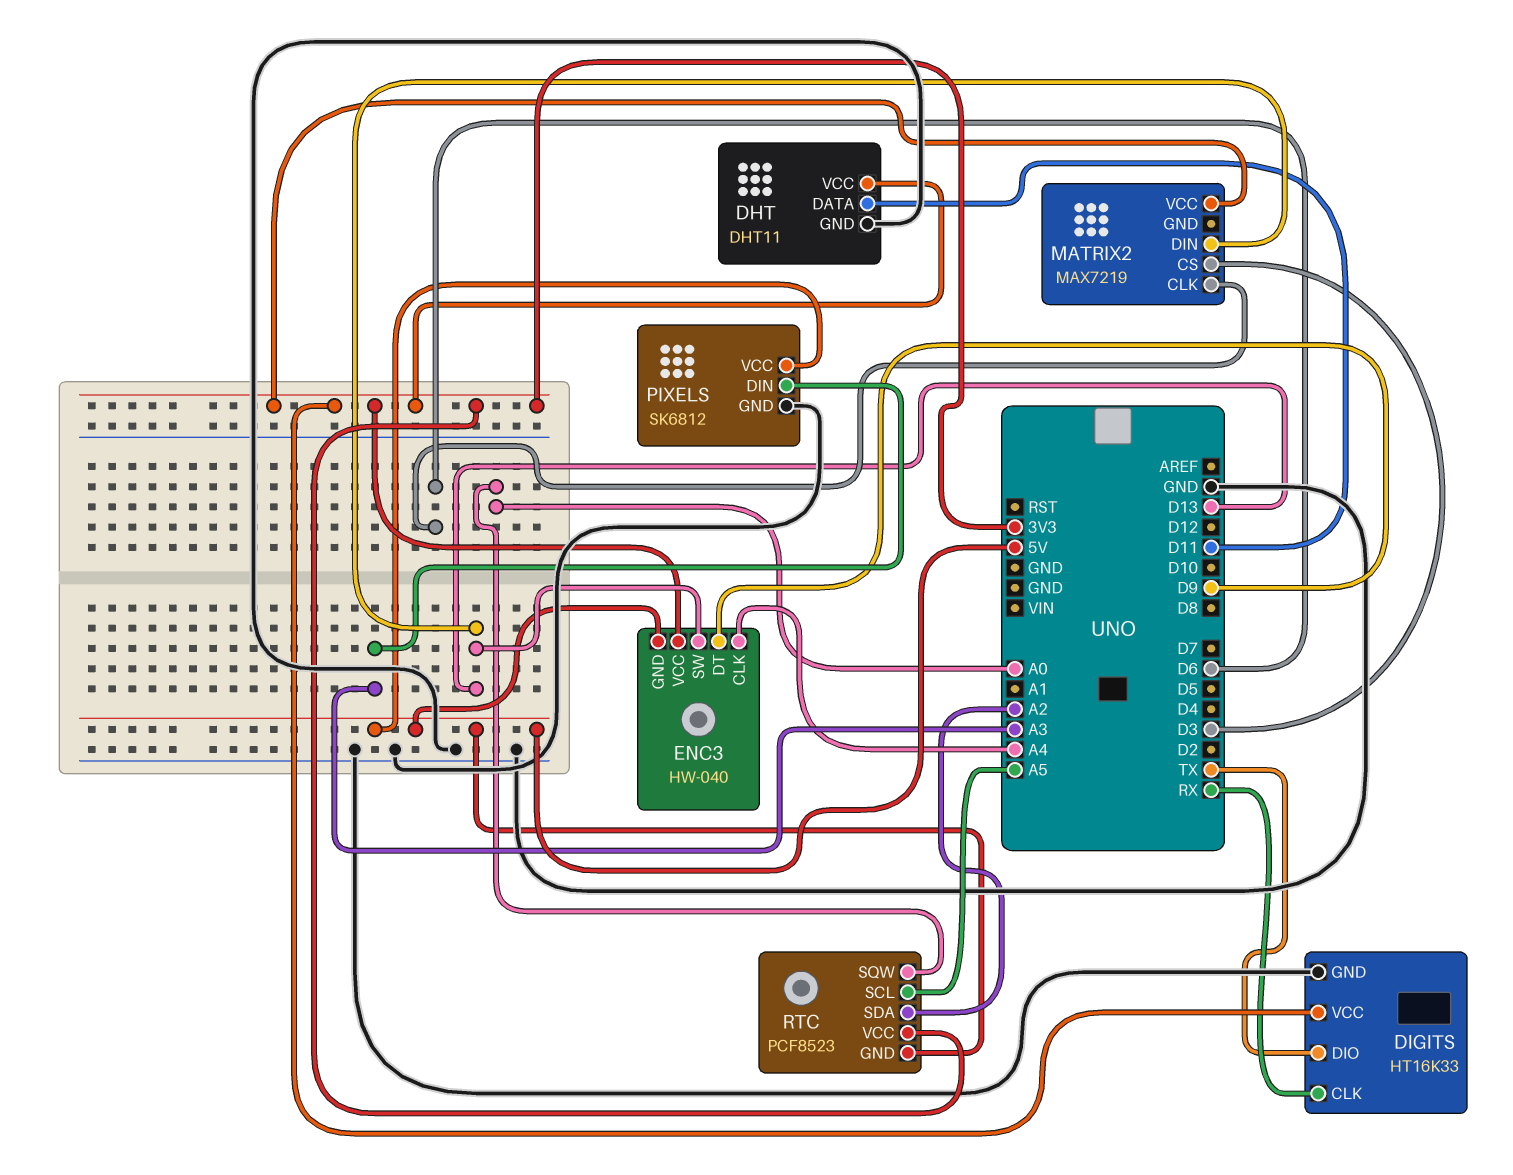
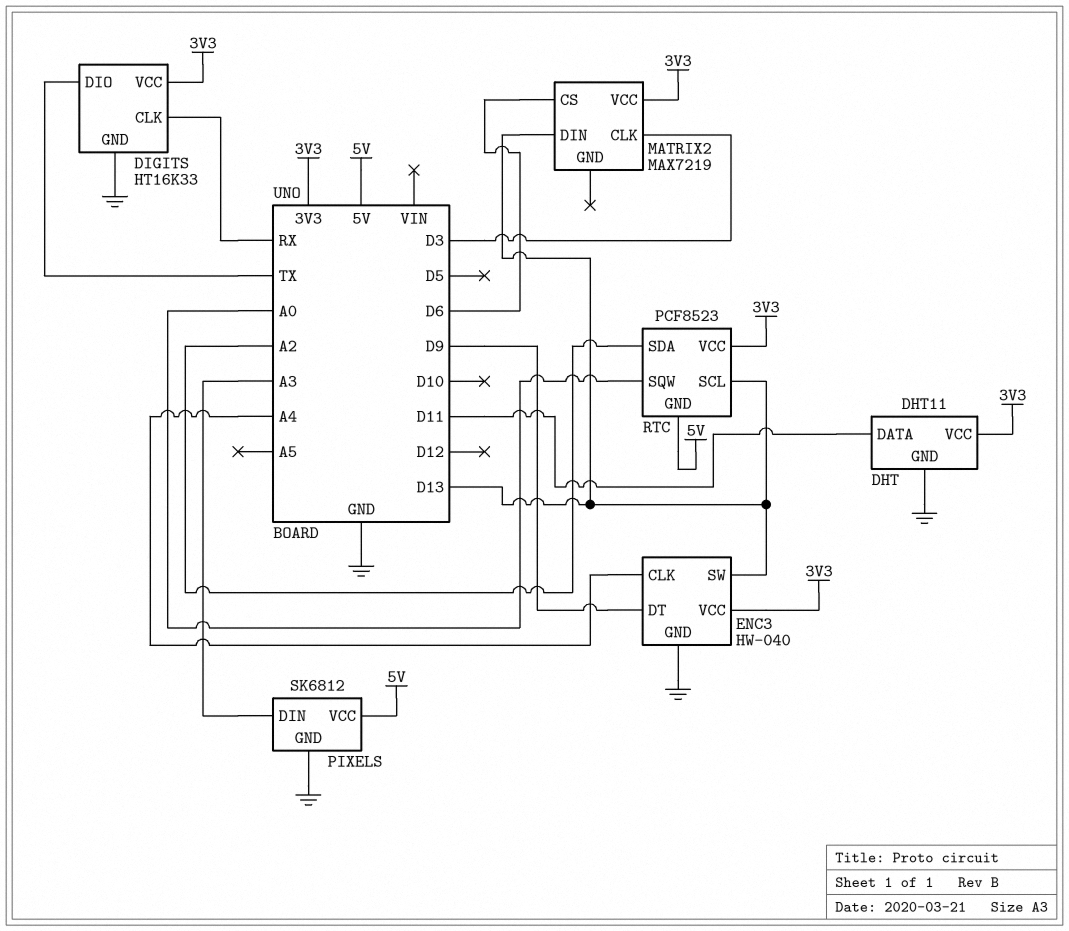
ENC3 pin GND: 5V -> GND
MATRIX2 pin CLK: D6 -> D3
MATRIX2 pin CS: D3 -> D6
RTC pin SCL: A5 -> D13

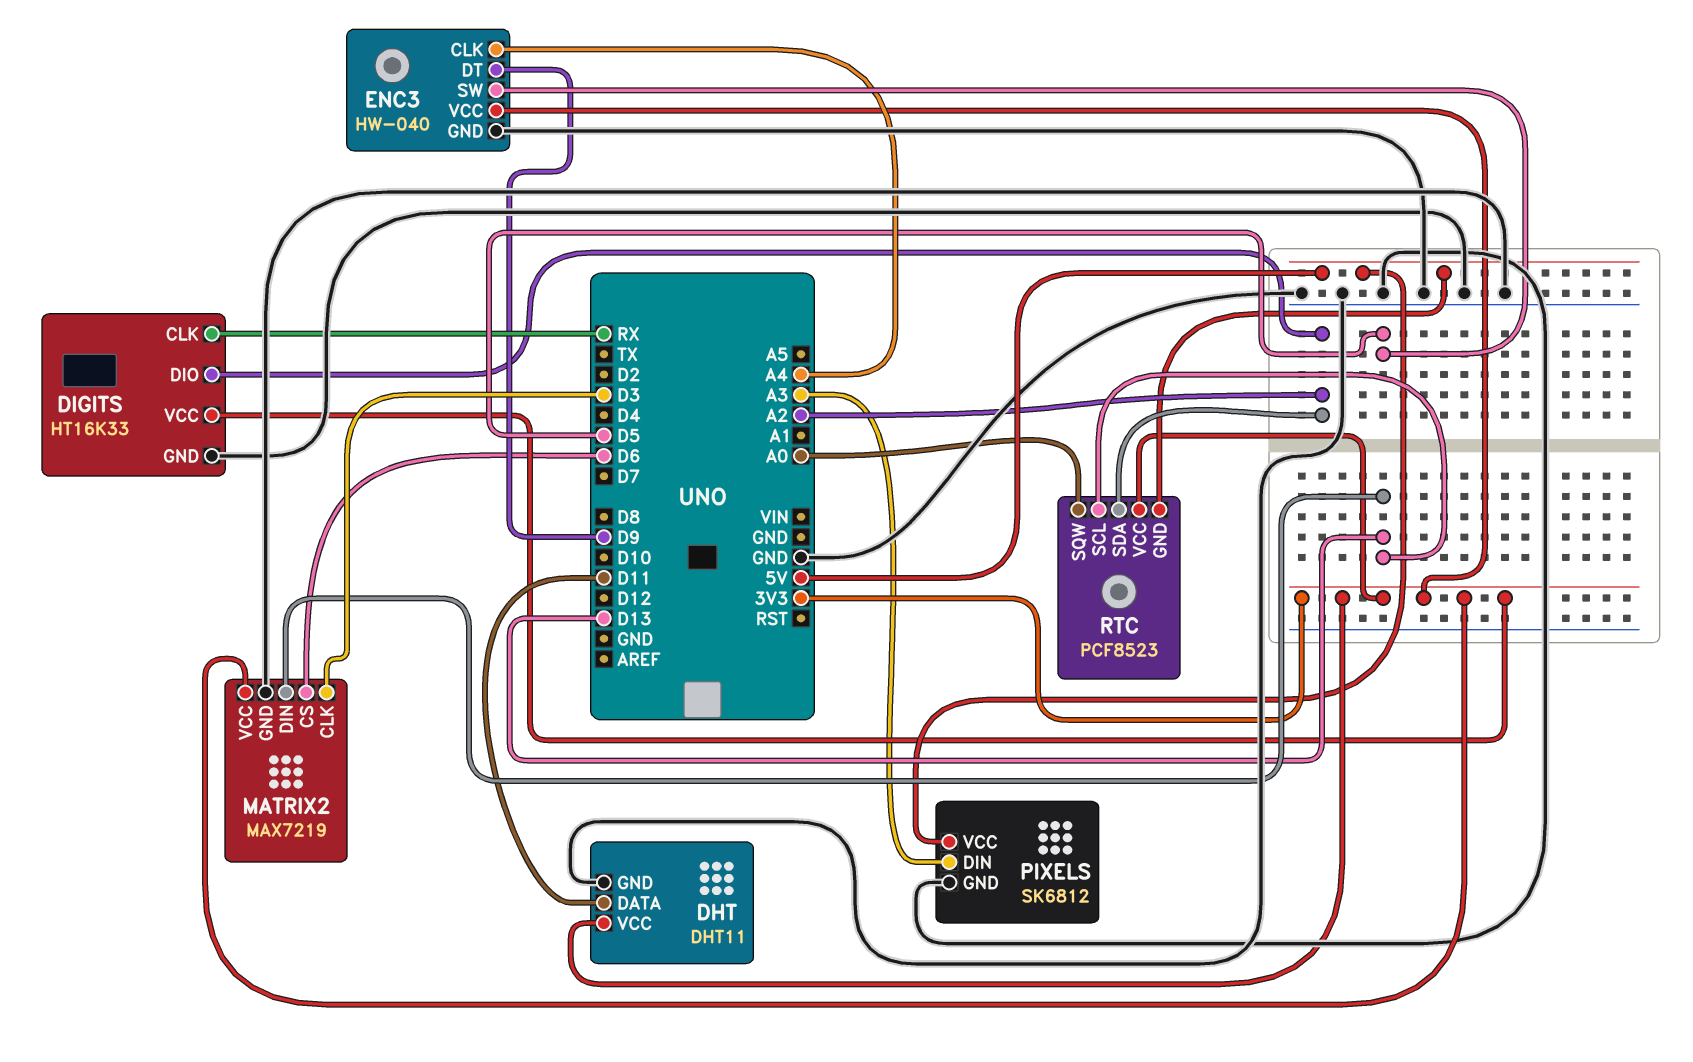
DIGITS pin DIO: TX -> A2
ENC3 pin SW: D13 -> D5
MATRIX2 pin GND: none -> GND

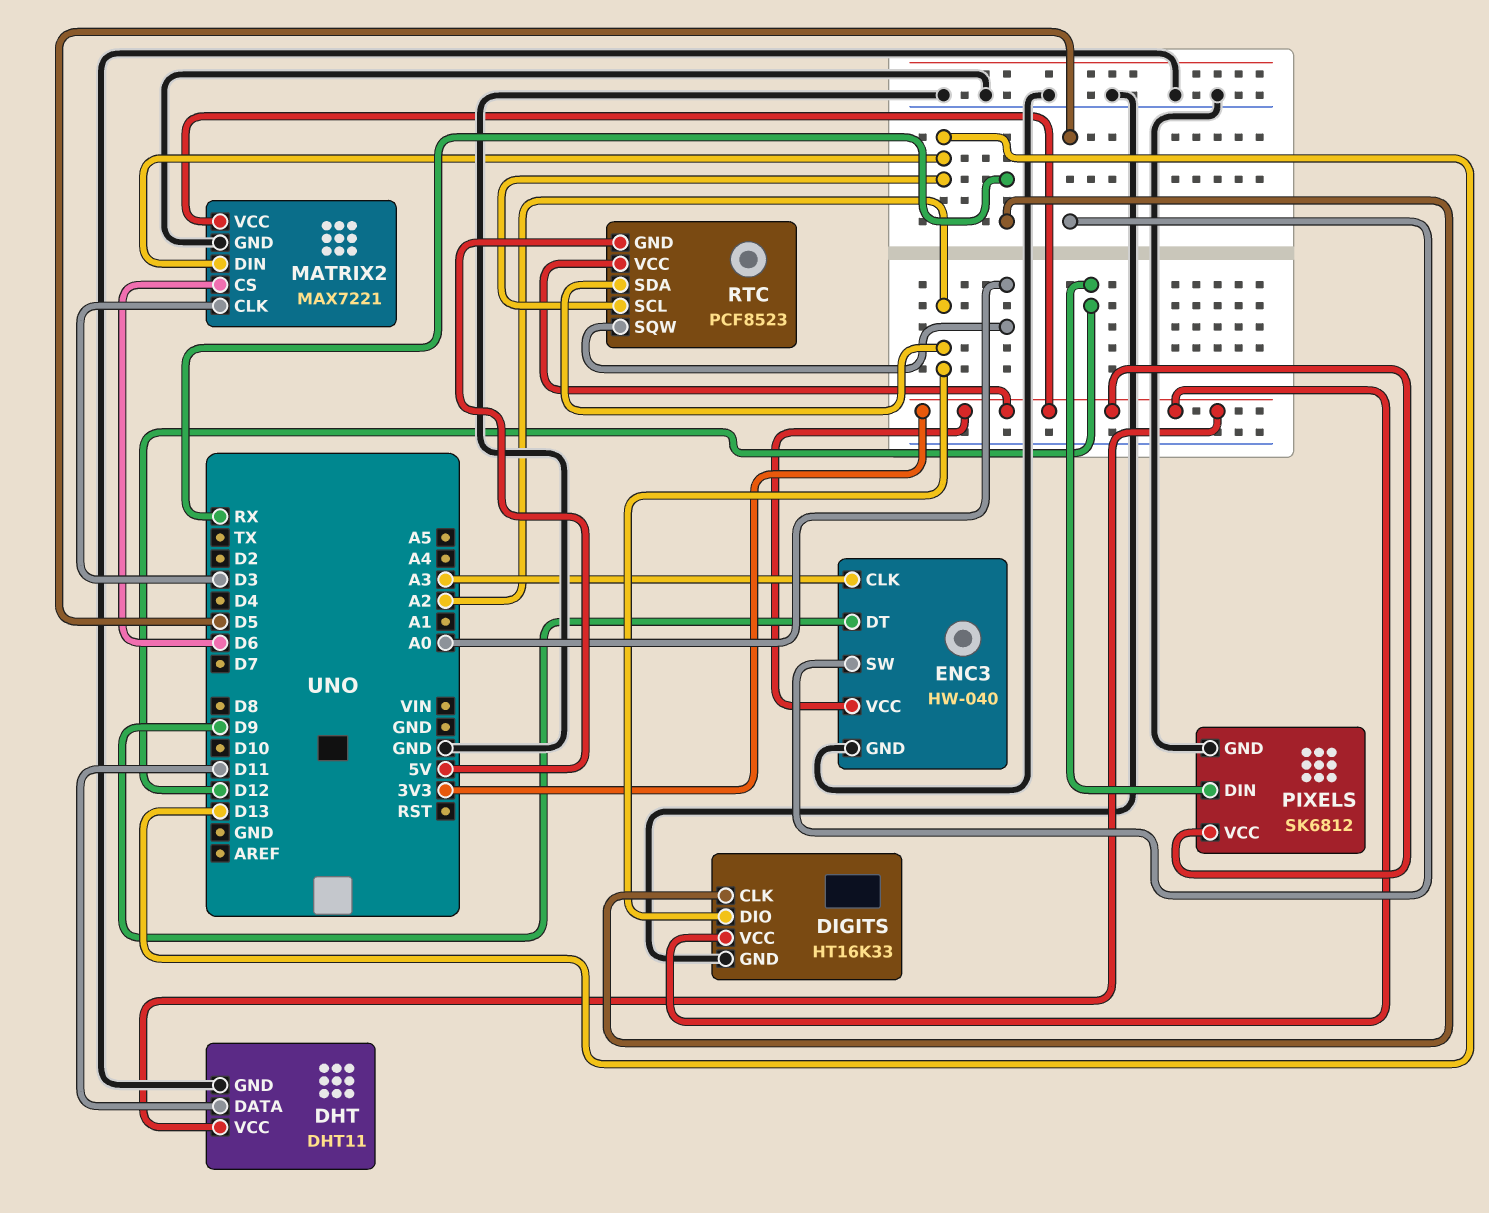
ENC3 pin CLK: A4 -> A3
MATRIX2: MAX7219 -> MAX7221
PIXELS pin DIN: A3 -> D12
PIXELS pin VCC: 5V -> 3V3

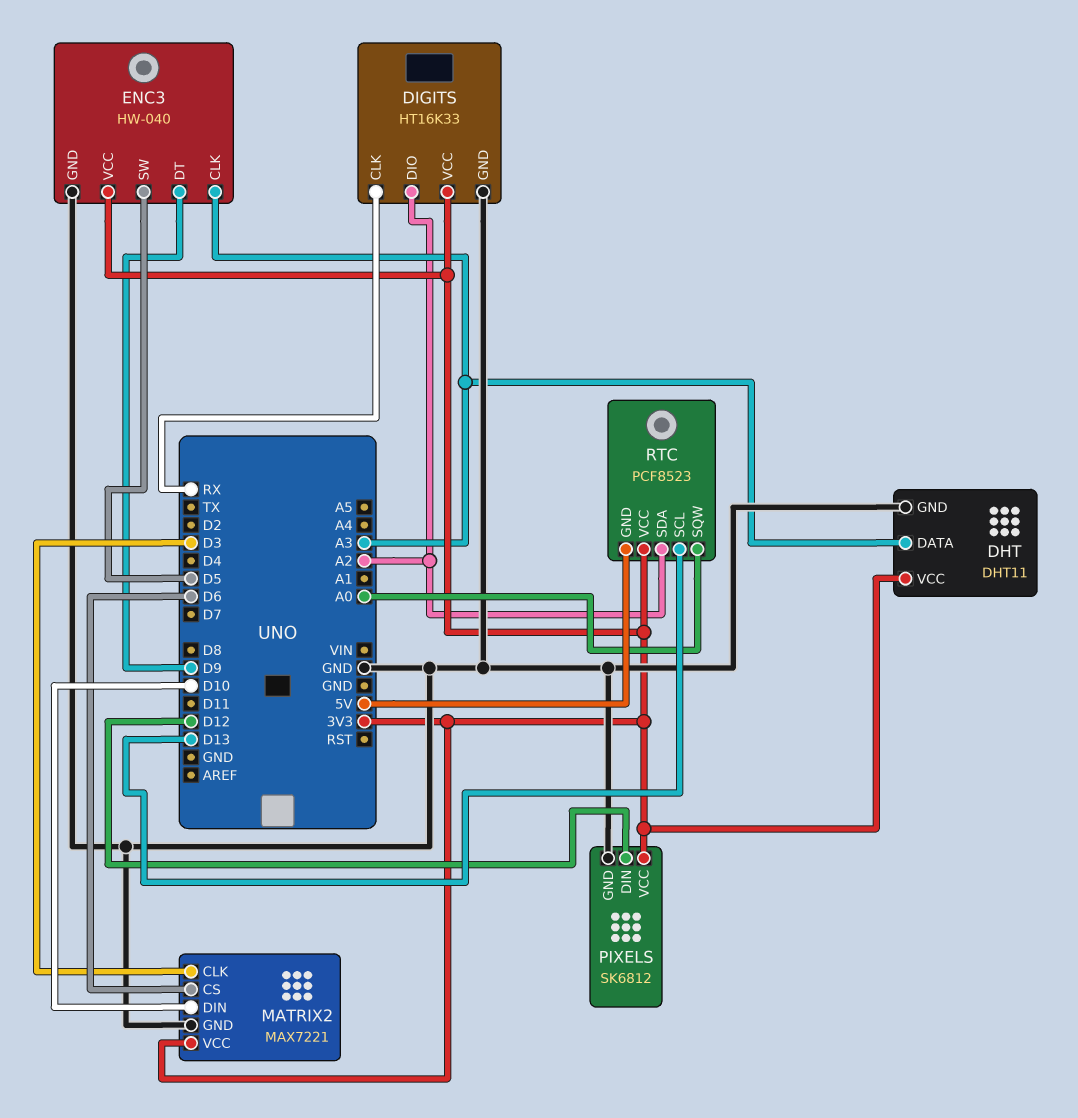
DHT pin DATA: D11 -> A3
MATRIX2 pin DIN: D13 -> D10

